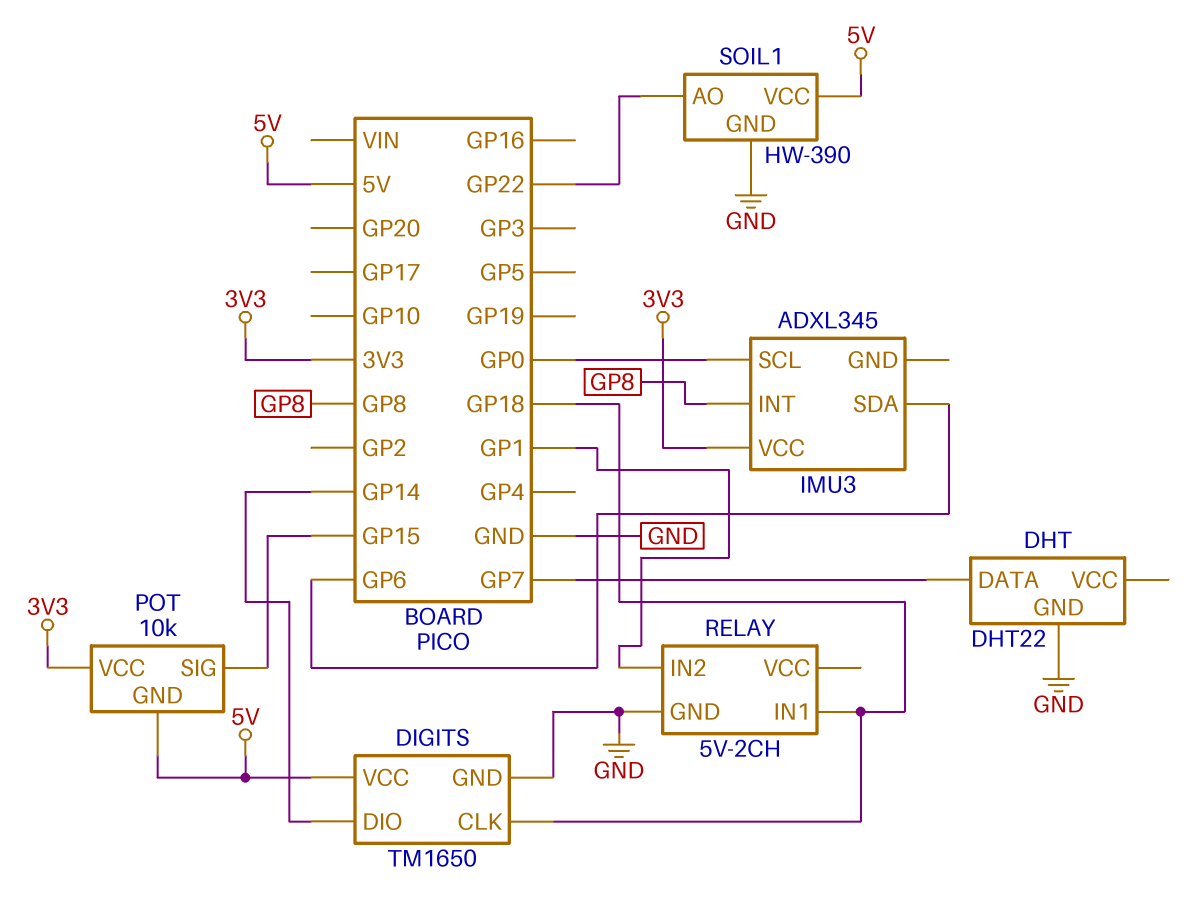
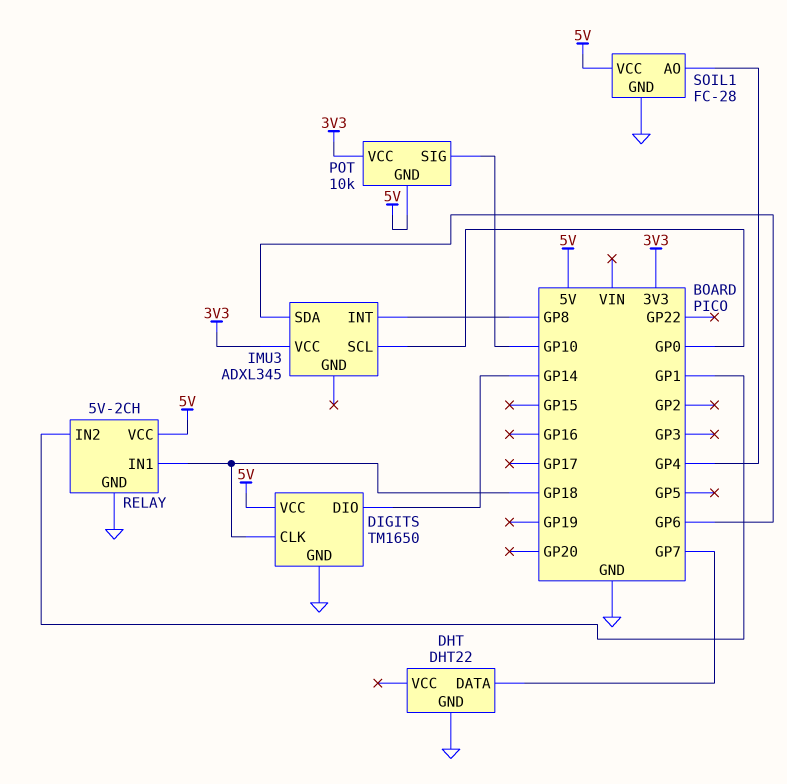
POT pin SIG: GP15 -> GP10
RELAY pin VCC: none -> 5V
SOIL1: HW-390 -> FC-28
SOIL1 pin AO: GP22 -> GP4

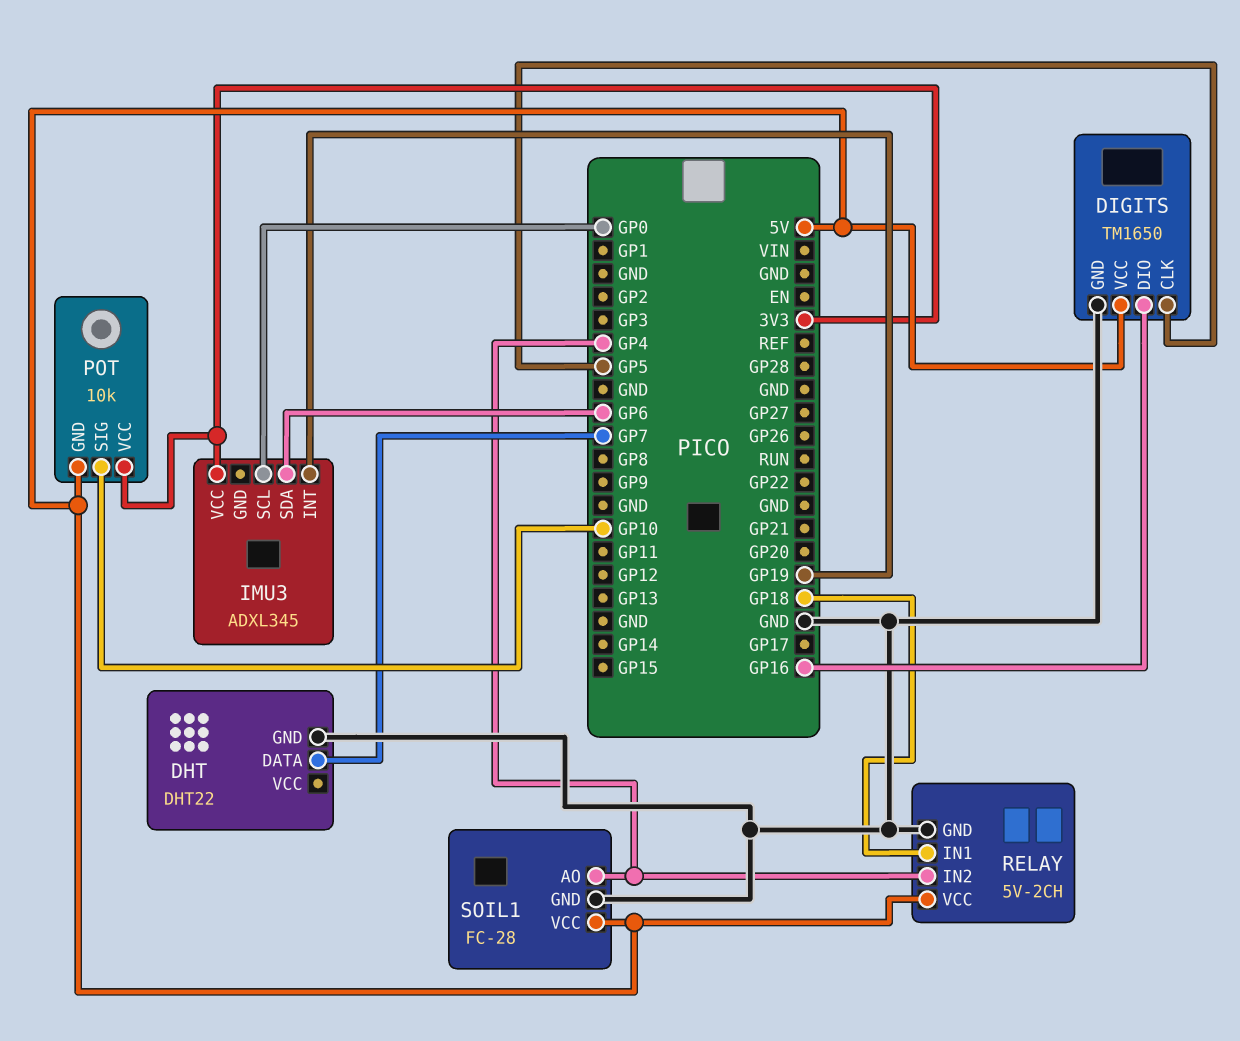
DIGITS pin CLK: GP18 -> GP5
DIGITS pin DIO: GP14 -> GP16
IMU3 pin INT: GP8 -> GP19
RELAY pin IN2: GP1 -> GP4

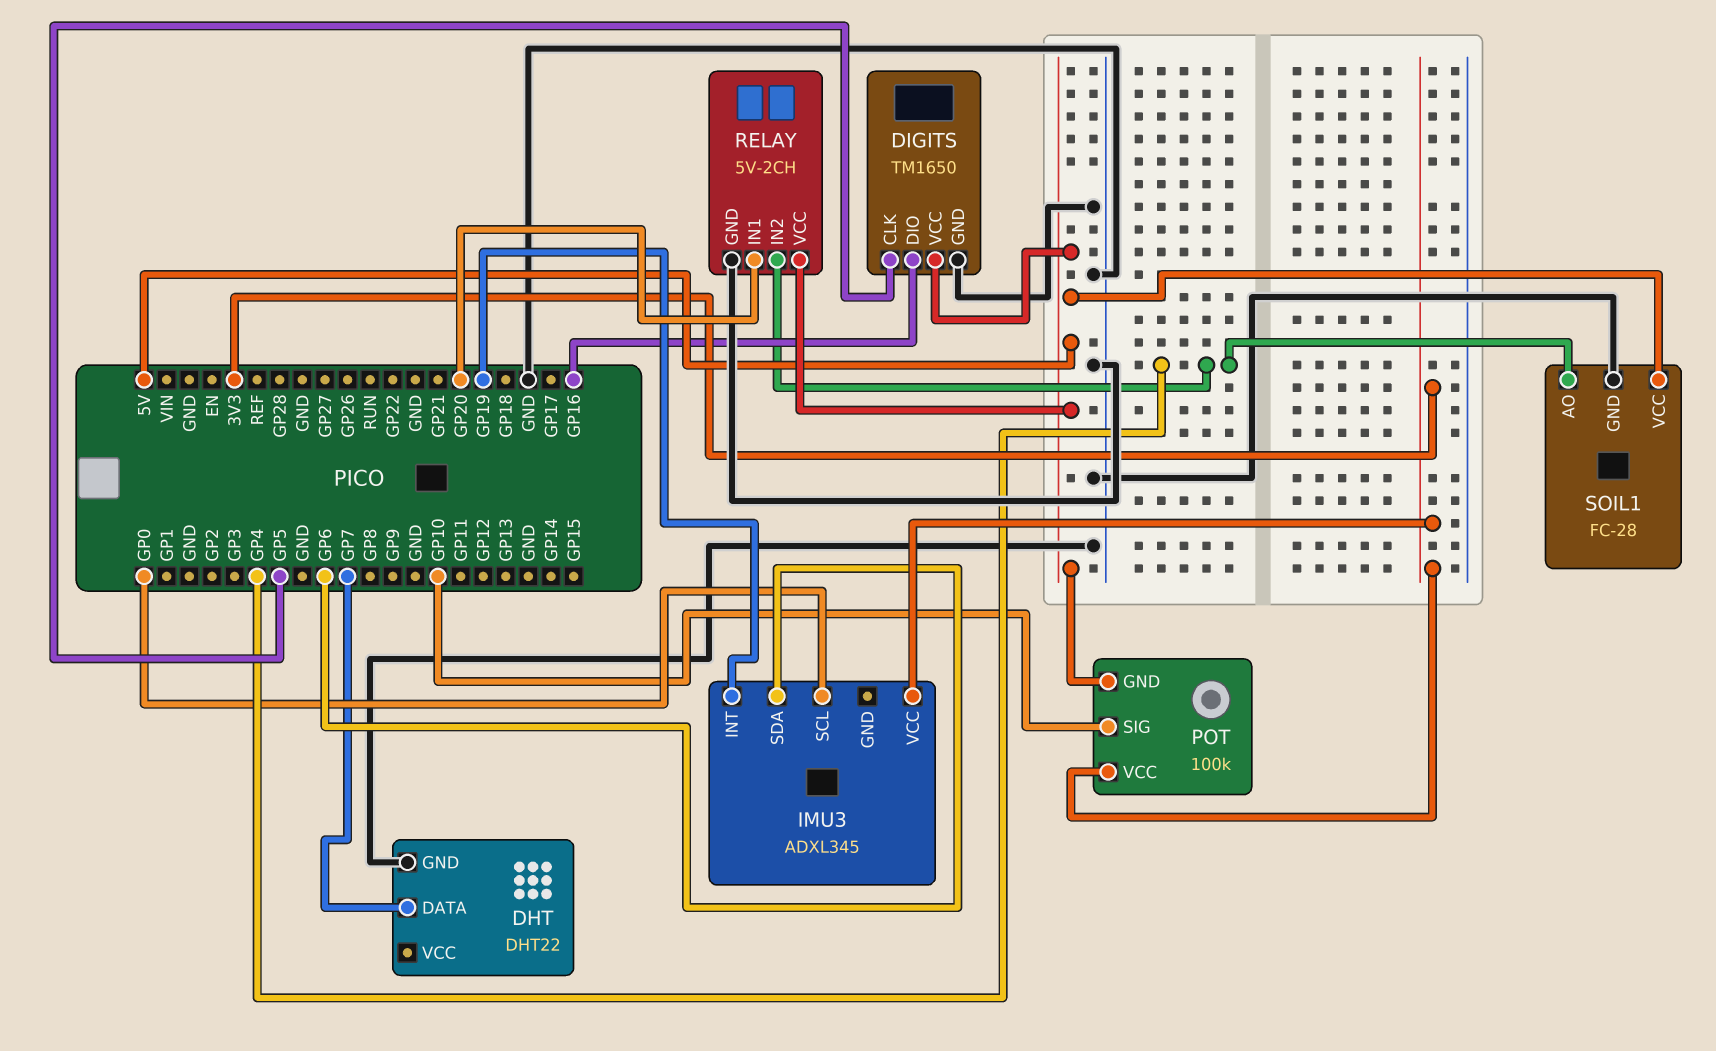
POT: 10k -> 100k
RELAY pin IN1: GP18 -> GP20

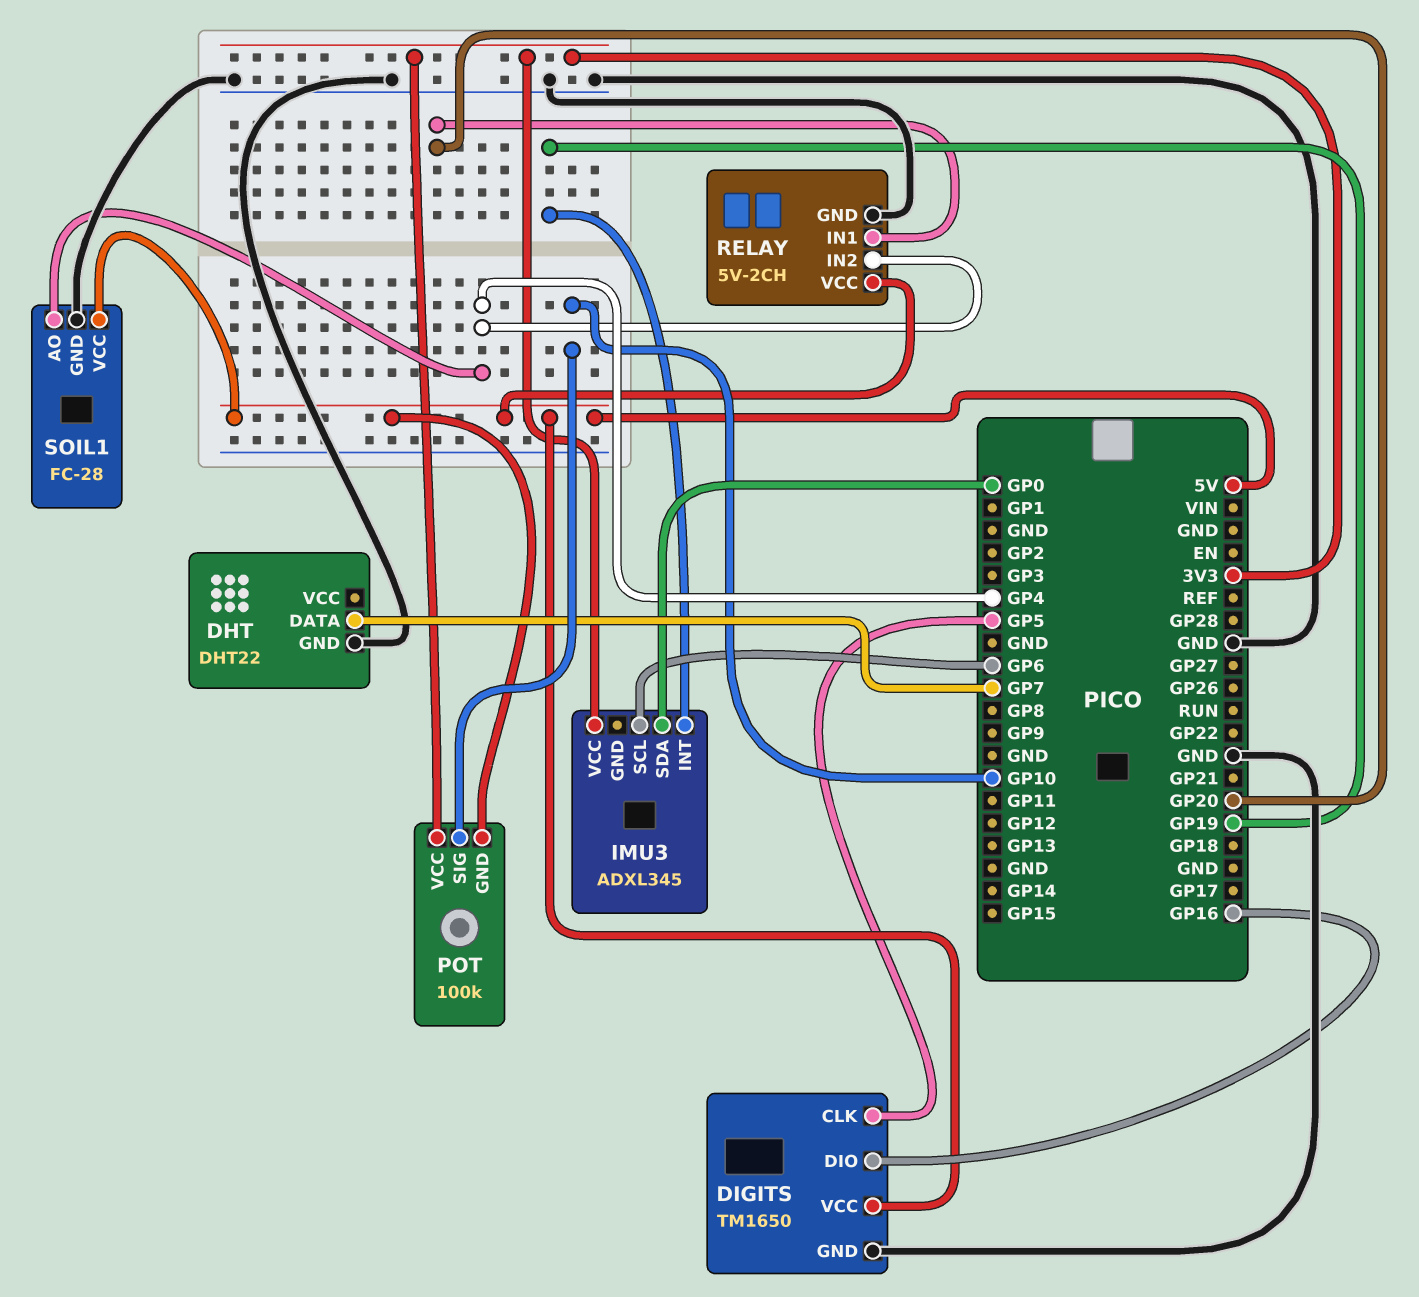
IMU3 pin SCL: GP0 -> GP6
IMU3 pin SDA: GP6 -> GP0

